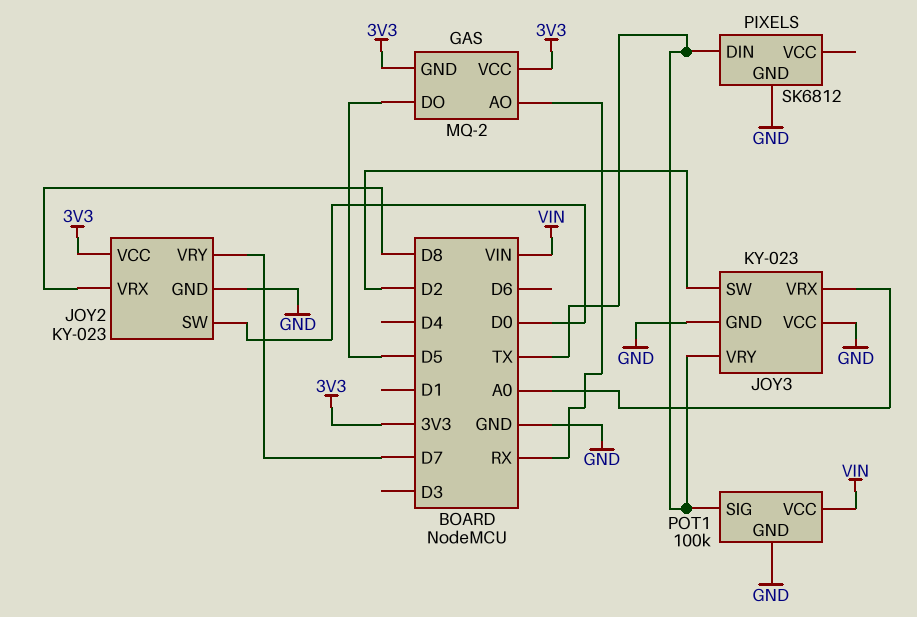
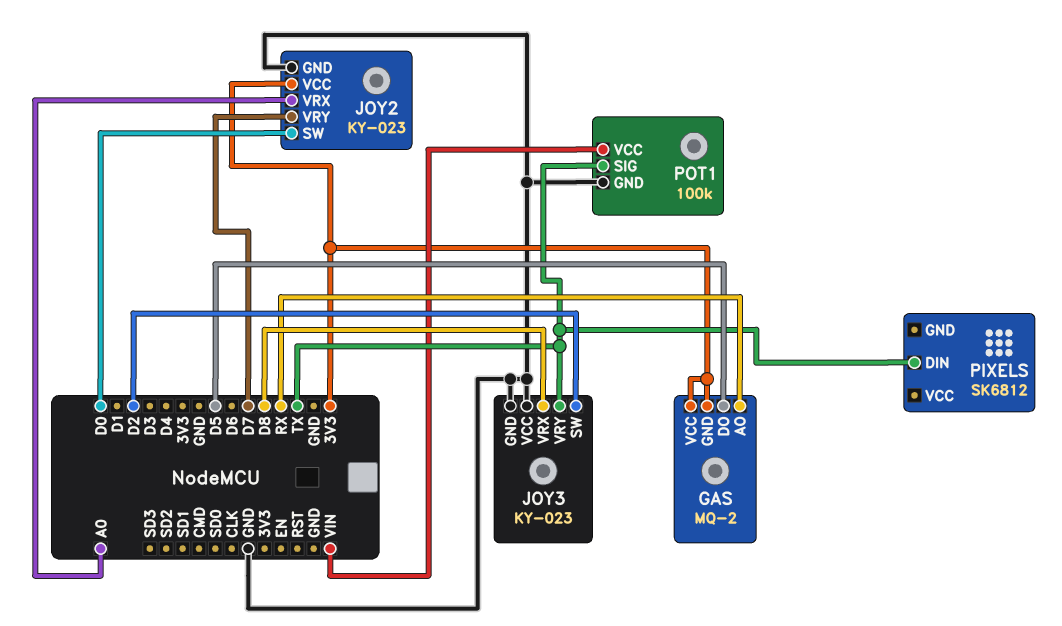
JOY2 pin VRX: D8 -> A0
JOY3 pin VRX: A0 -> D8
PIXELS pin GND: GND -> none

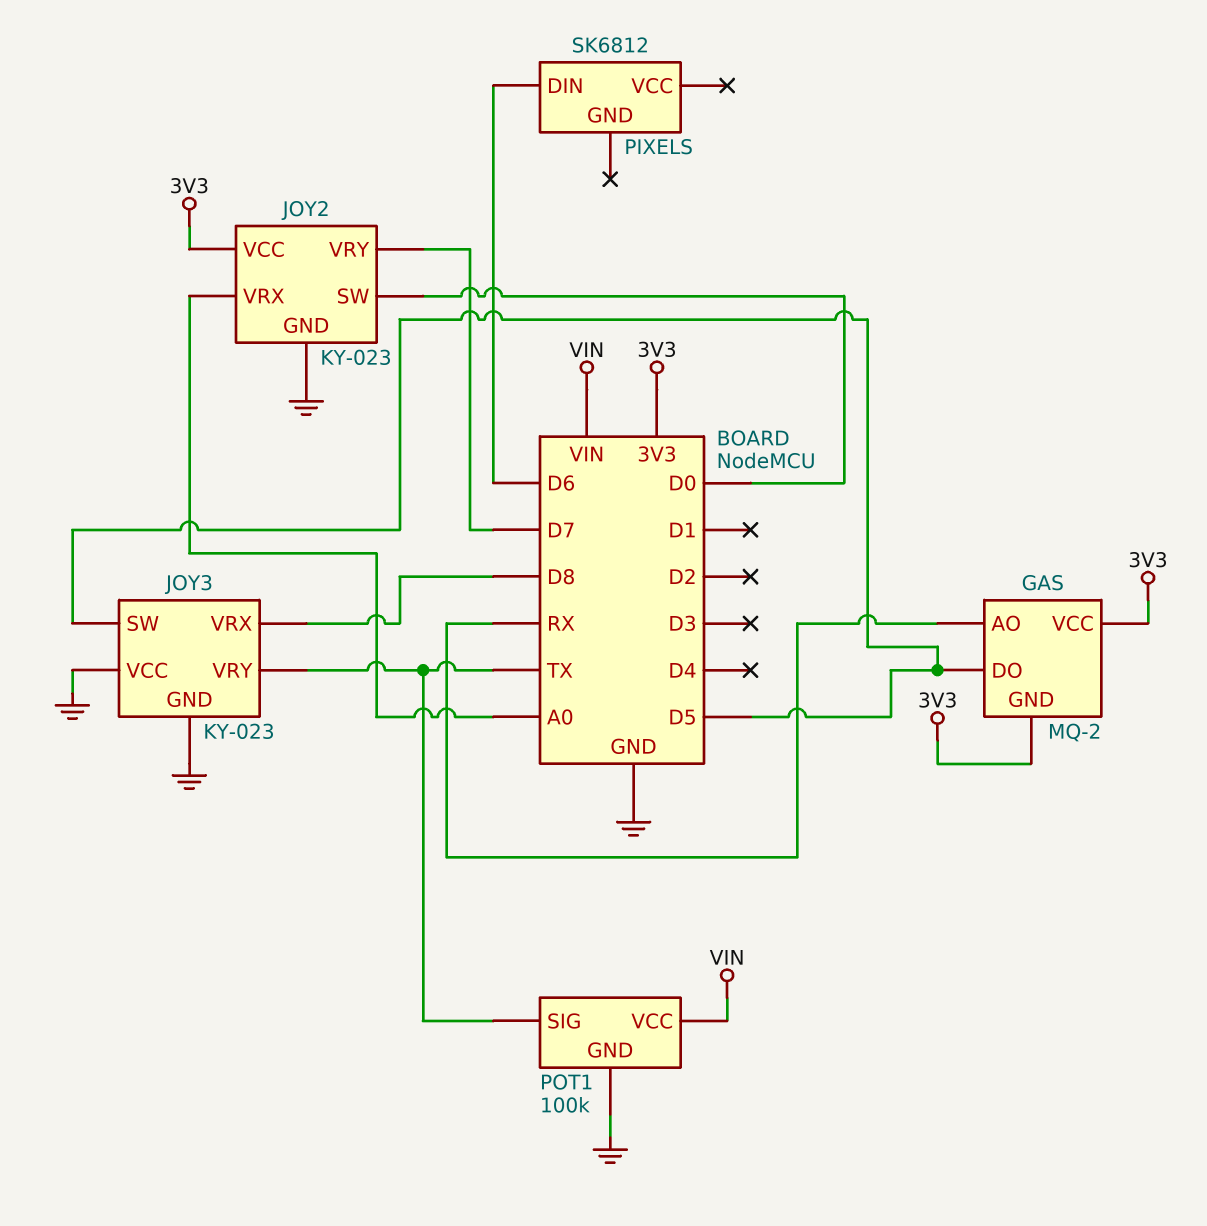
JOY3 pin SW: D2 -> D5
PIXELS pin DIN: TX -> D6

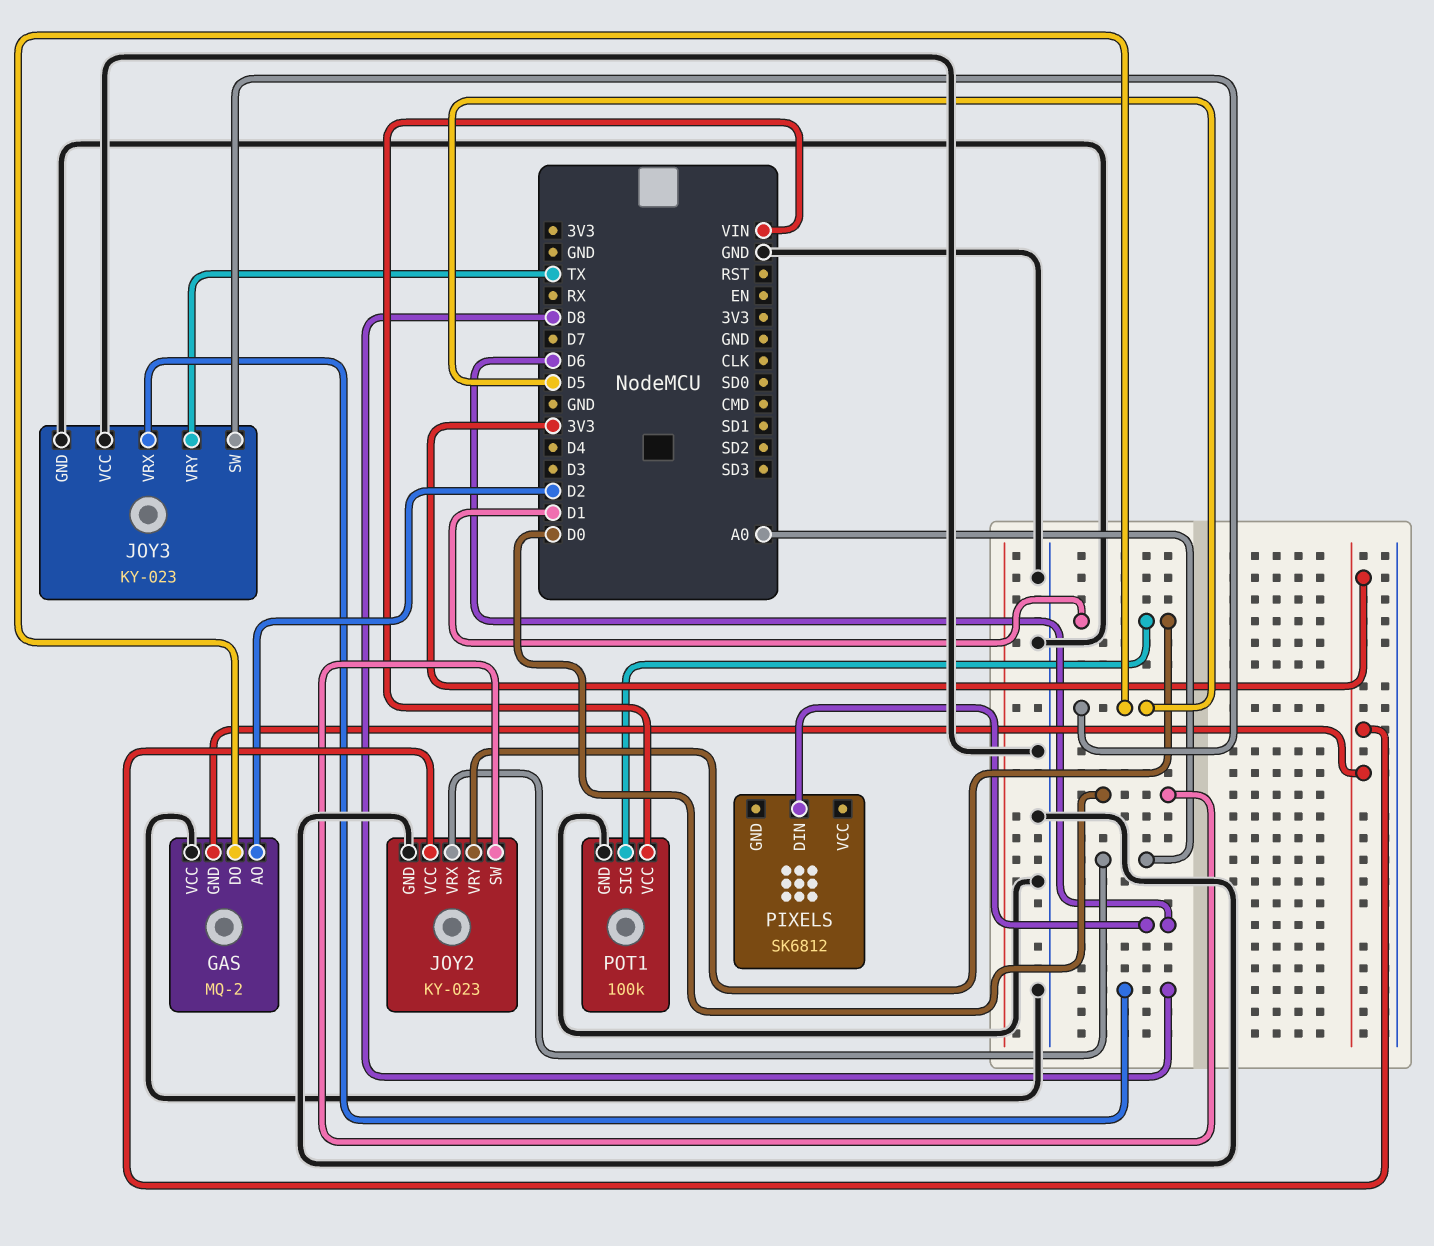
GAS pin AO: RX -> D2
GAS pin VCC: 3V3 -> GND
JOY2 pin VRY: D7 -> D1
POT1 pin SIG: TX -> D1

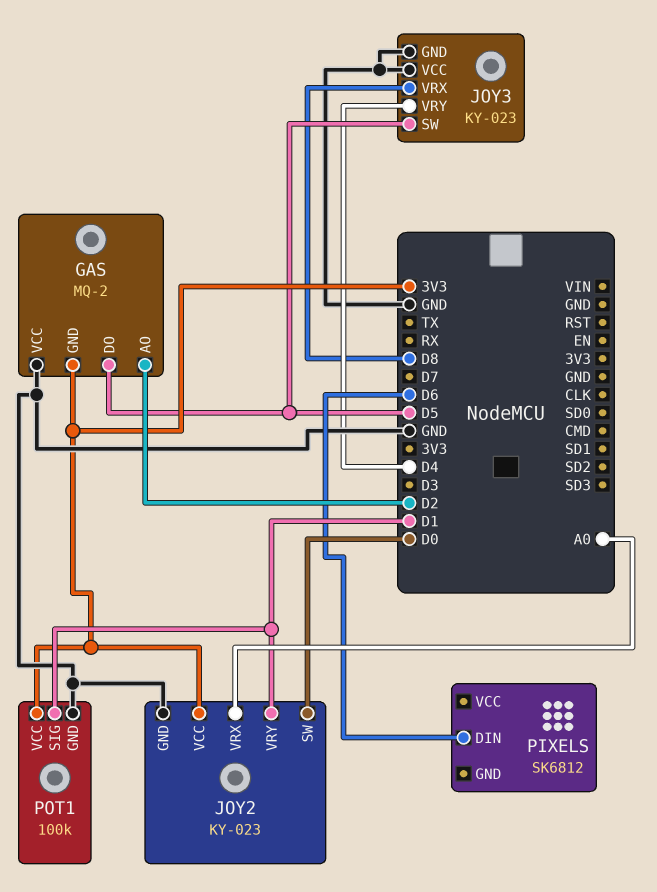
JOY3 pin VRY: TX -> D4
POT1 pin VCC: VIN -> 3V3

